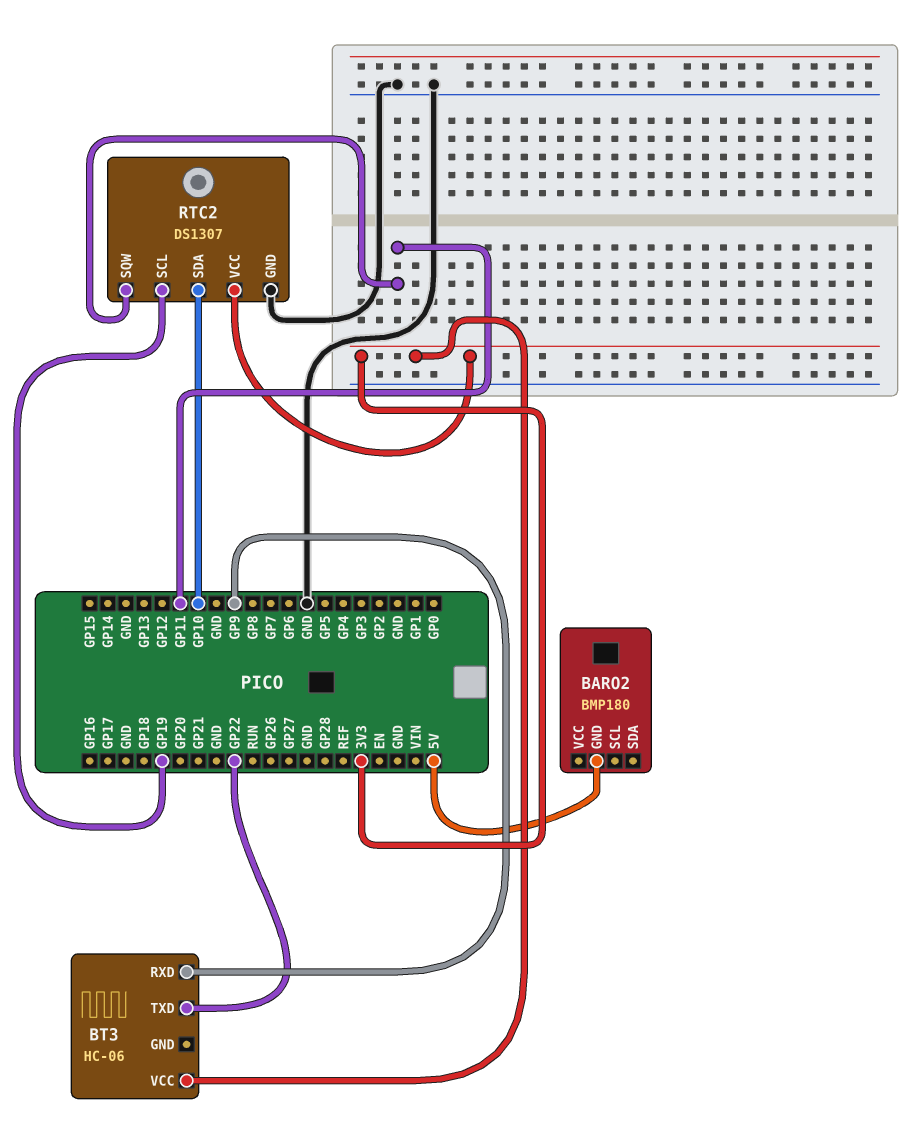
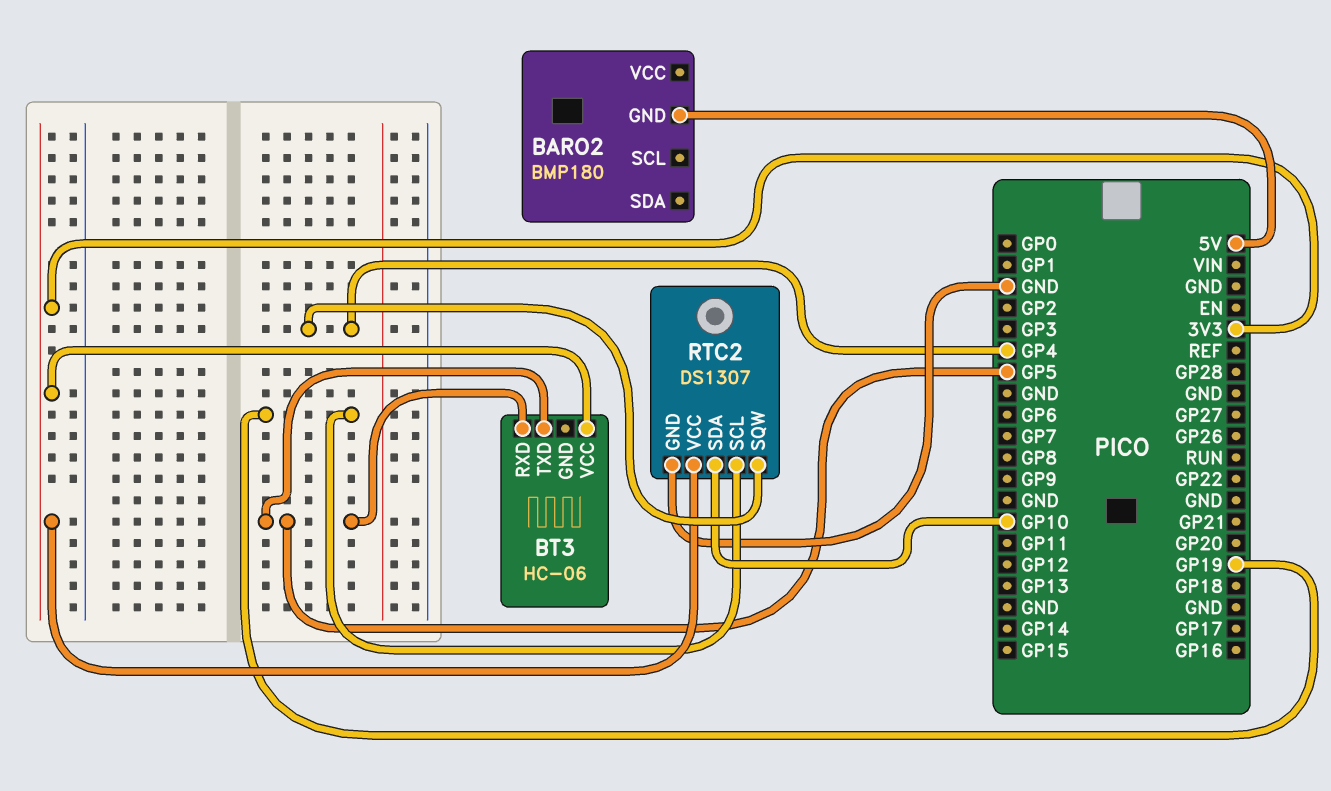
BT3 pin RXD: GP9 -> GP5
BT3 pin TXD: GP22 -> GP5
RTC2 pin SQW: GP11 -> GP4

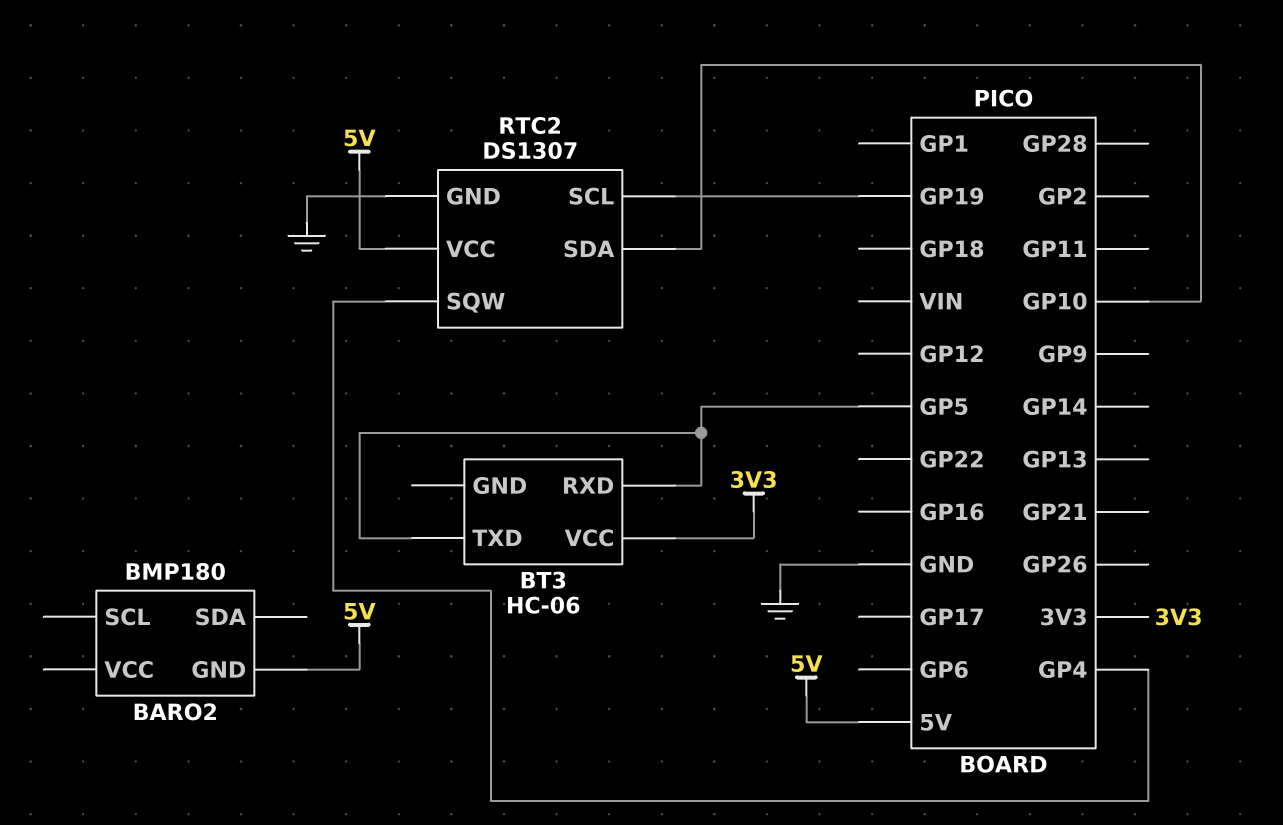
RTC2 pin VCC: 3V3 -> 5V

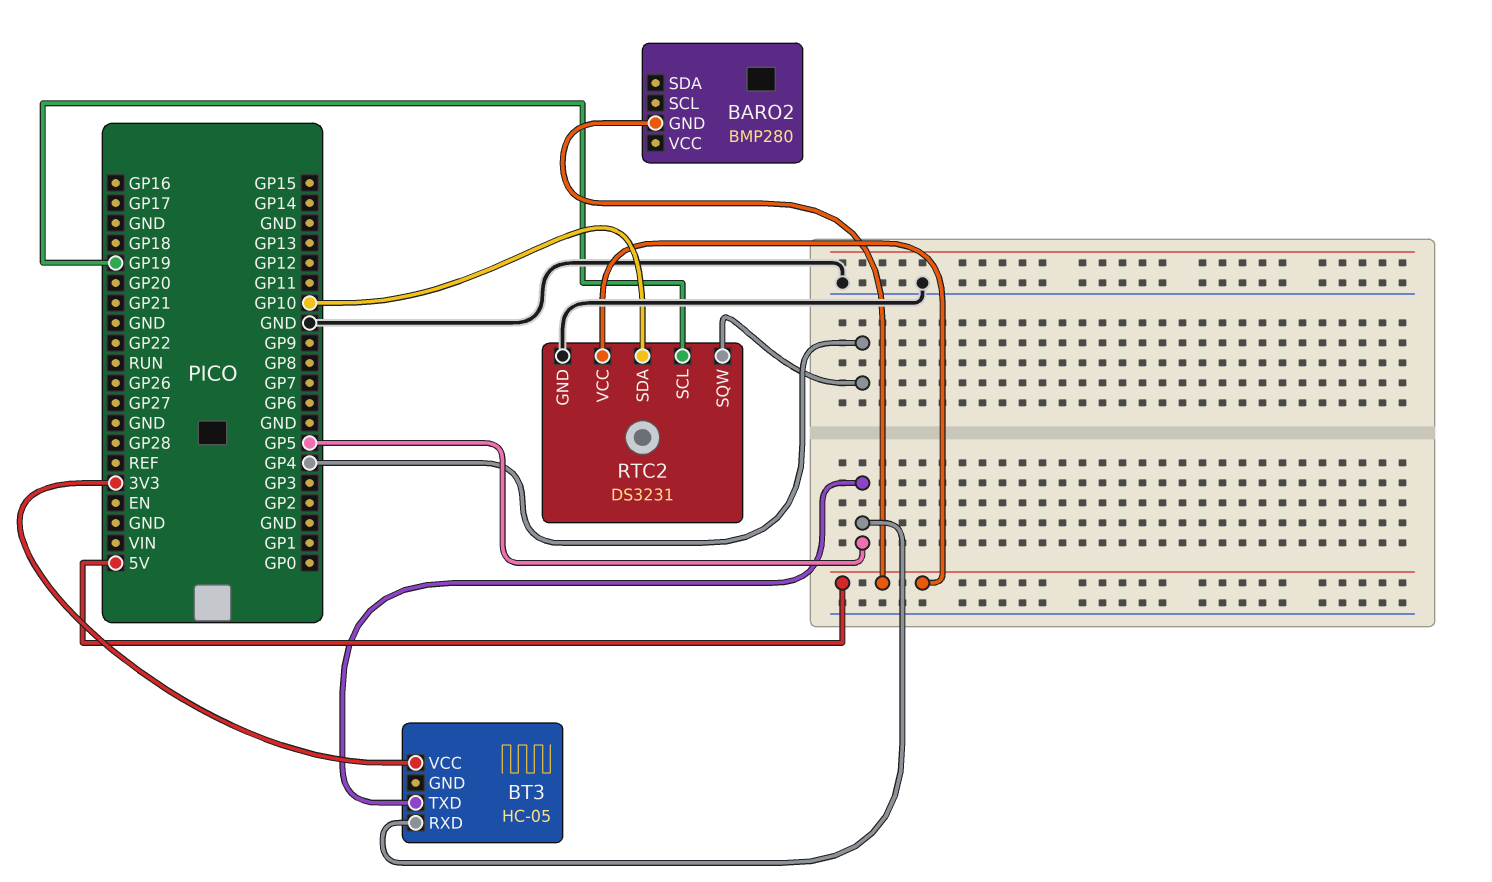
BARO2: BMP180 -> BMP280
BT3: HC-06 -> HC-05
RTC2: DS1307 -> DS3231

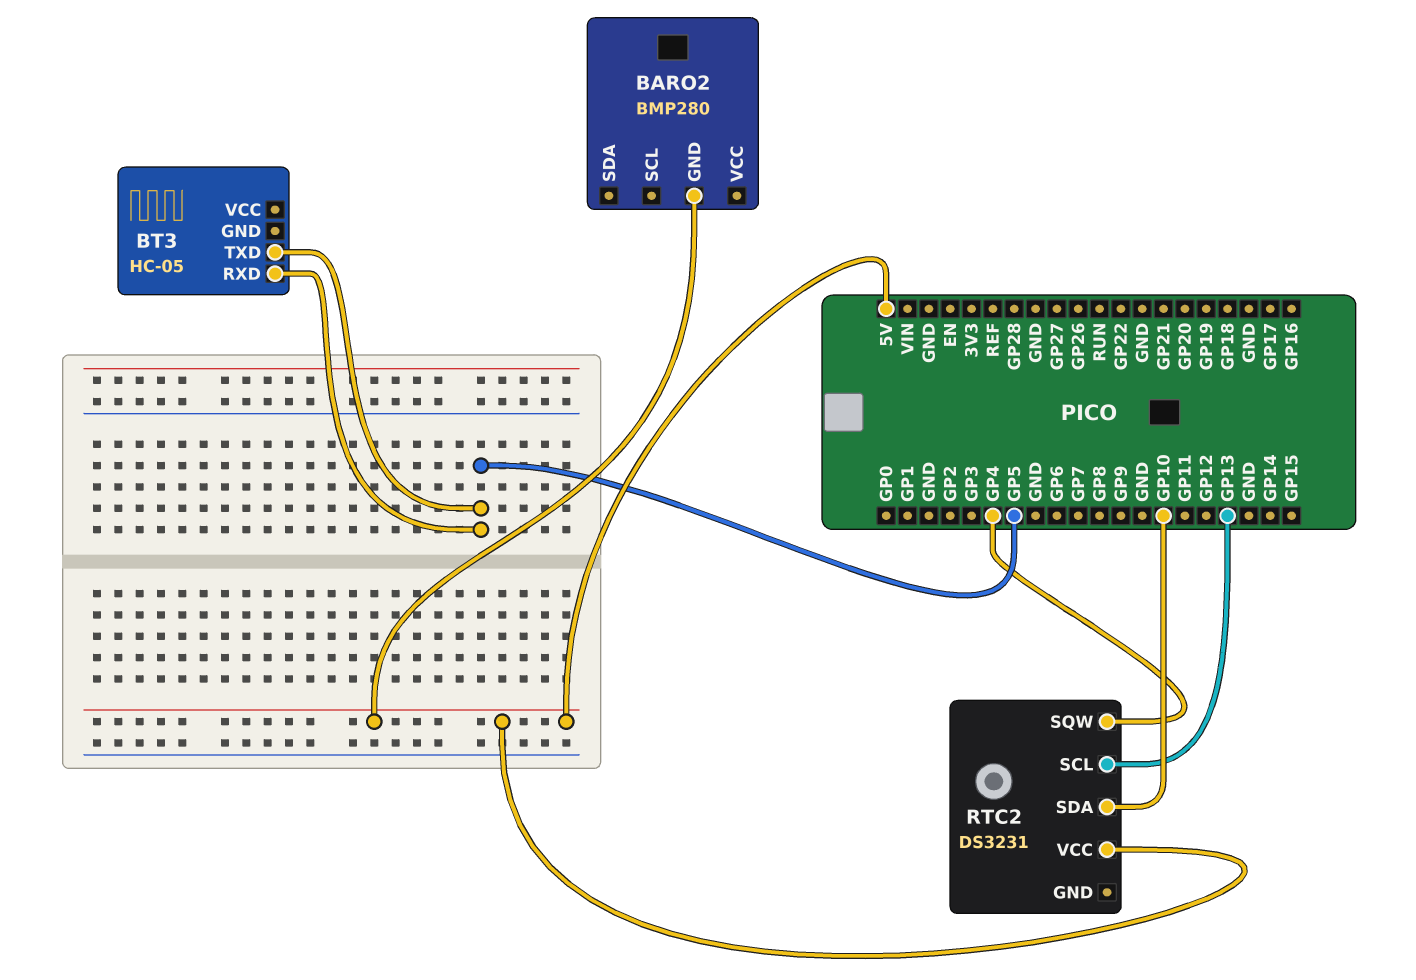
BT3 pin VCC: 3V3 -> none
RTC2 pin GND: GND -> none
RTC2 pin SCL: GP19 -> GP13

